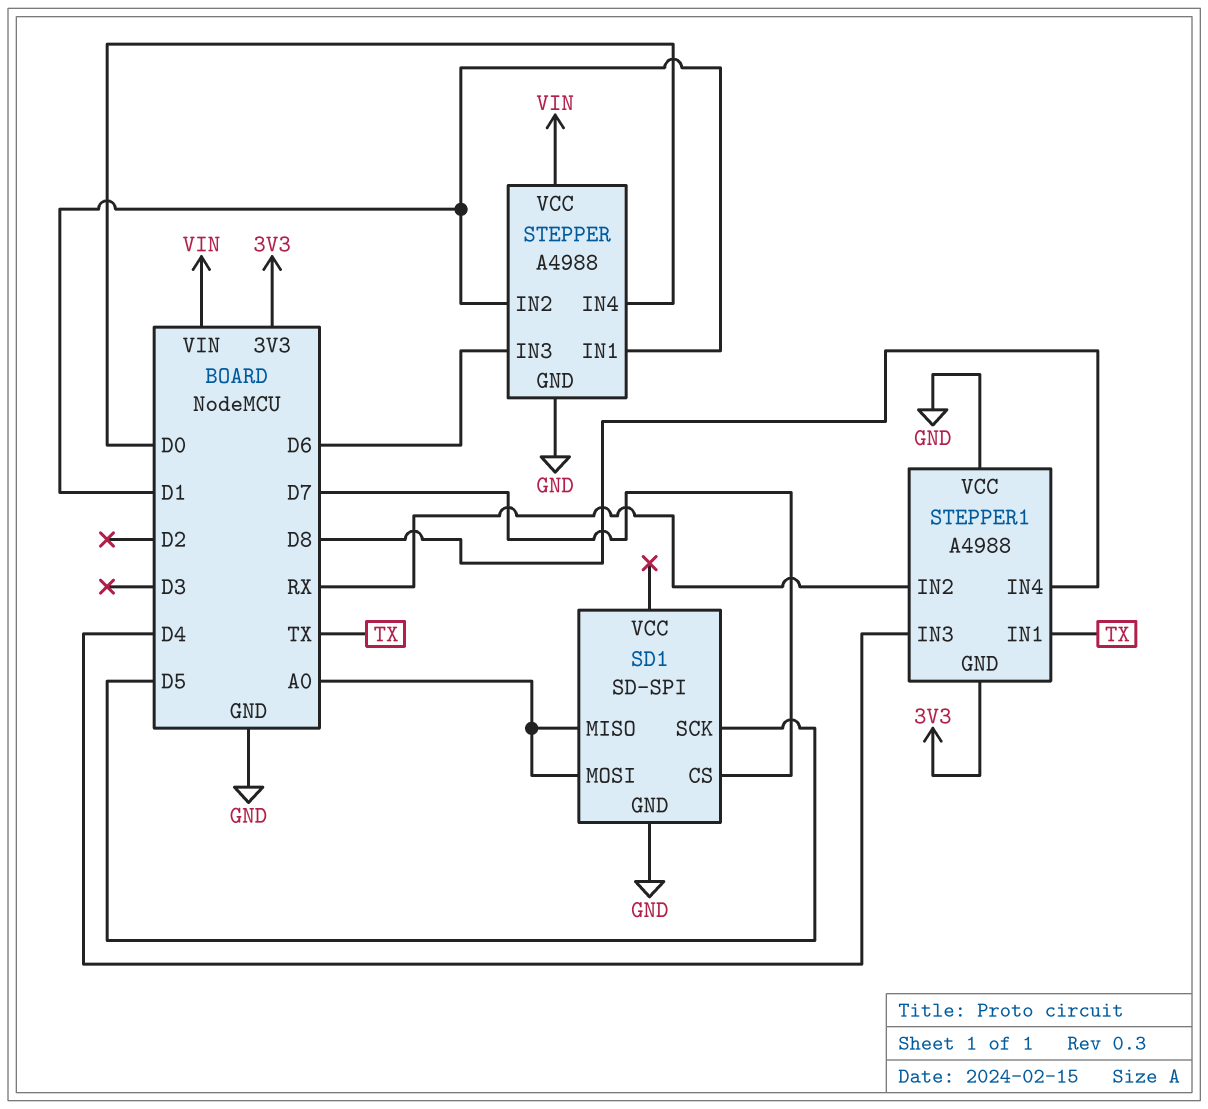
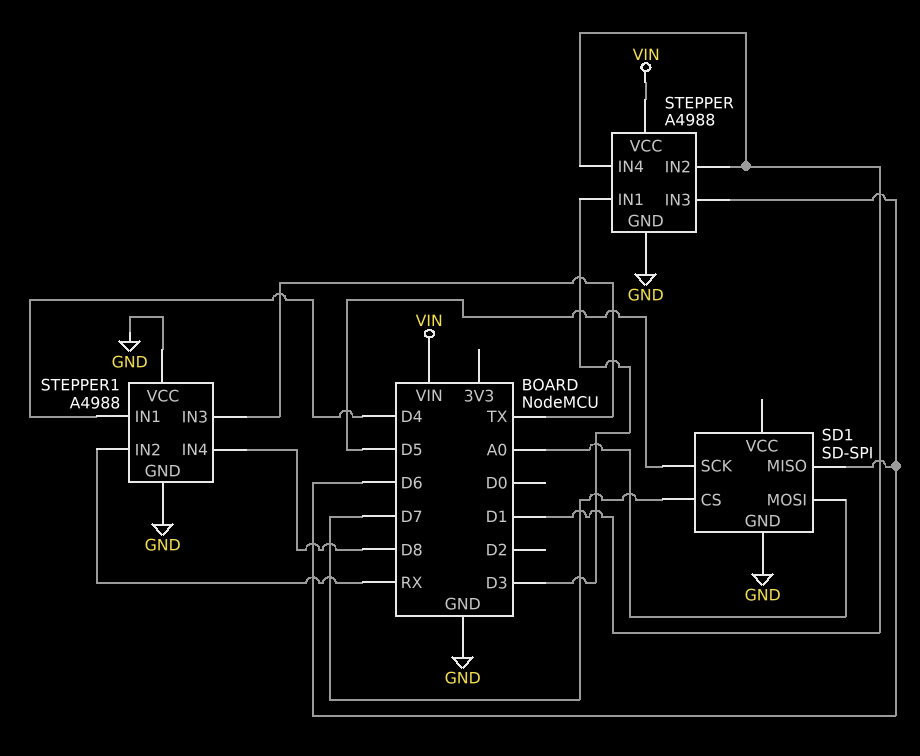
SD1 pin MISO: A0 -> D6
STEPPER pin IN1: D1 -> D3
STEPPER pin IN4: D0 -> D1
STEPPER1 pin GND: 3V3 -> GND
STEPPER1 pin IN1: TX -> D4
STEPPER1 pin IN3: D4 -> TX

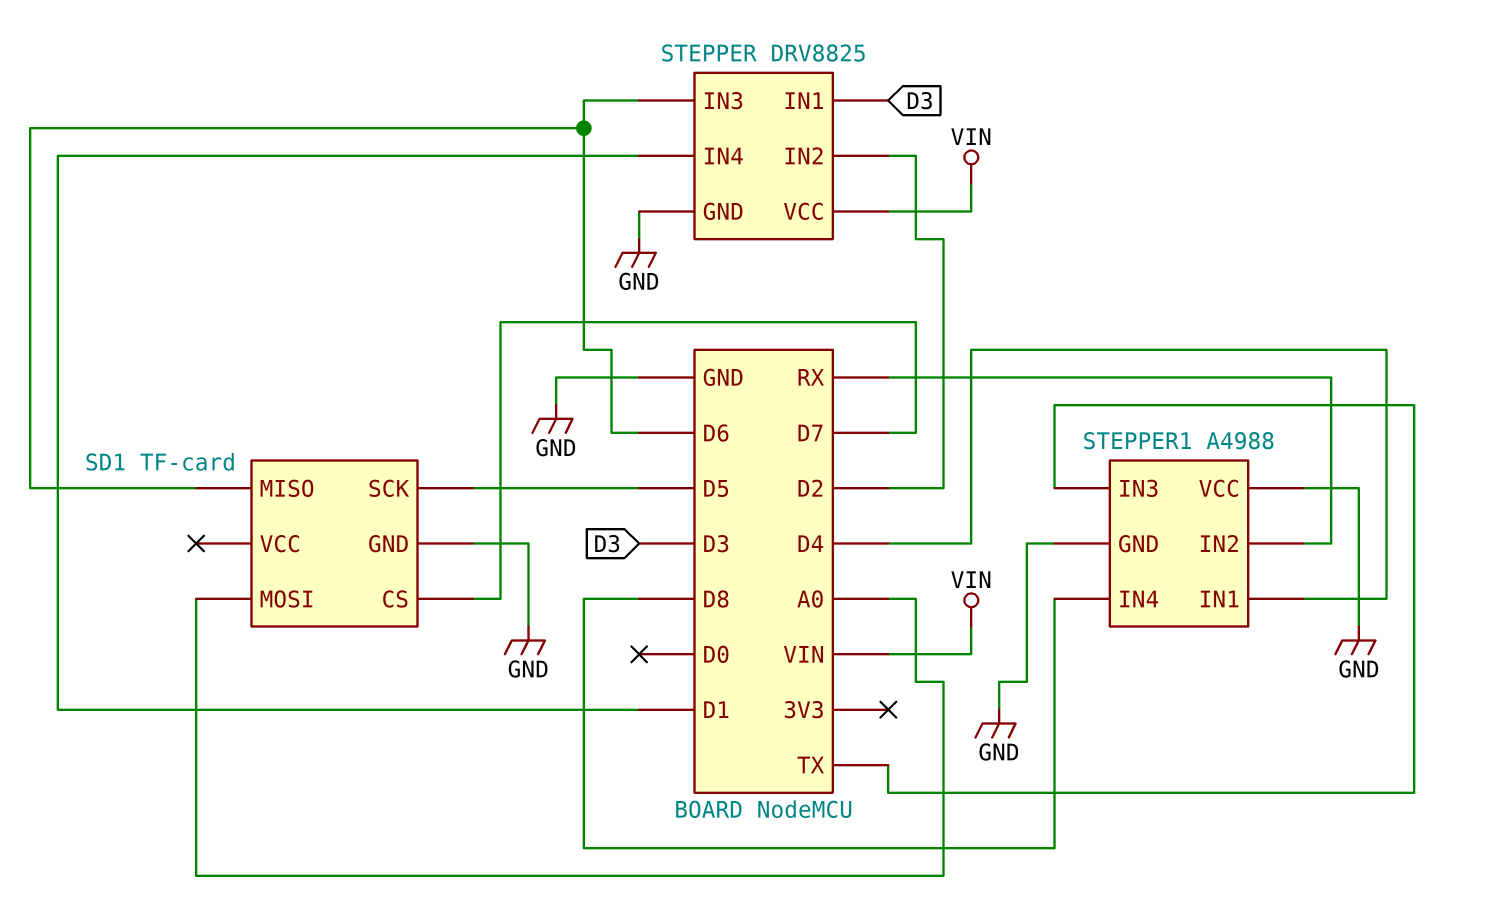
SD1: SD-SPI -> TF-card
STEPPER: A4988 -> DRV8825
STEPPER pin IN2: D1 -> D2

